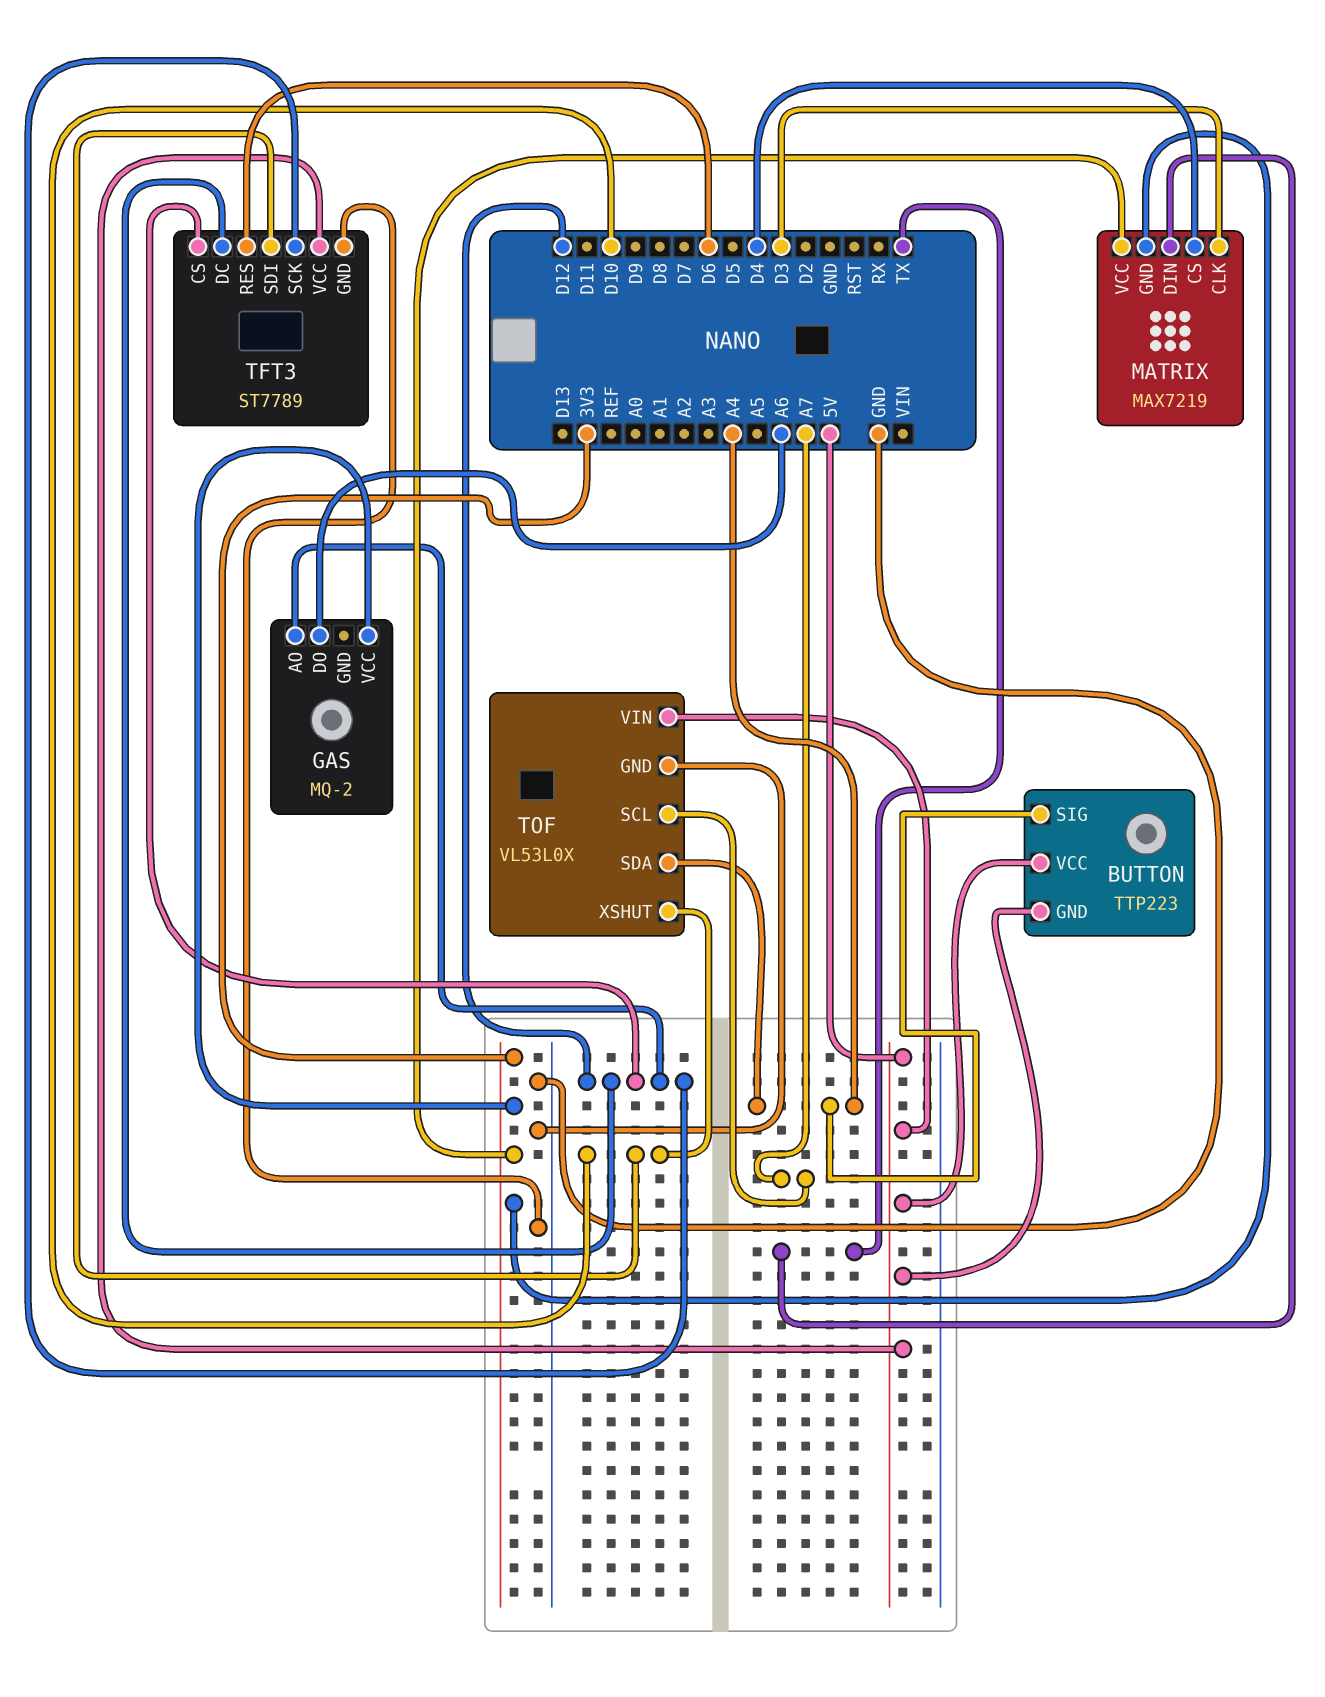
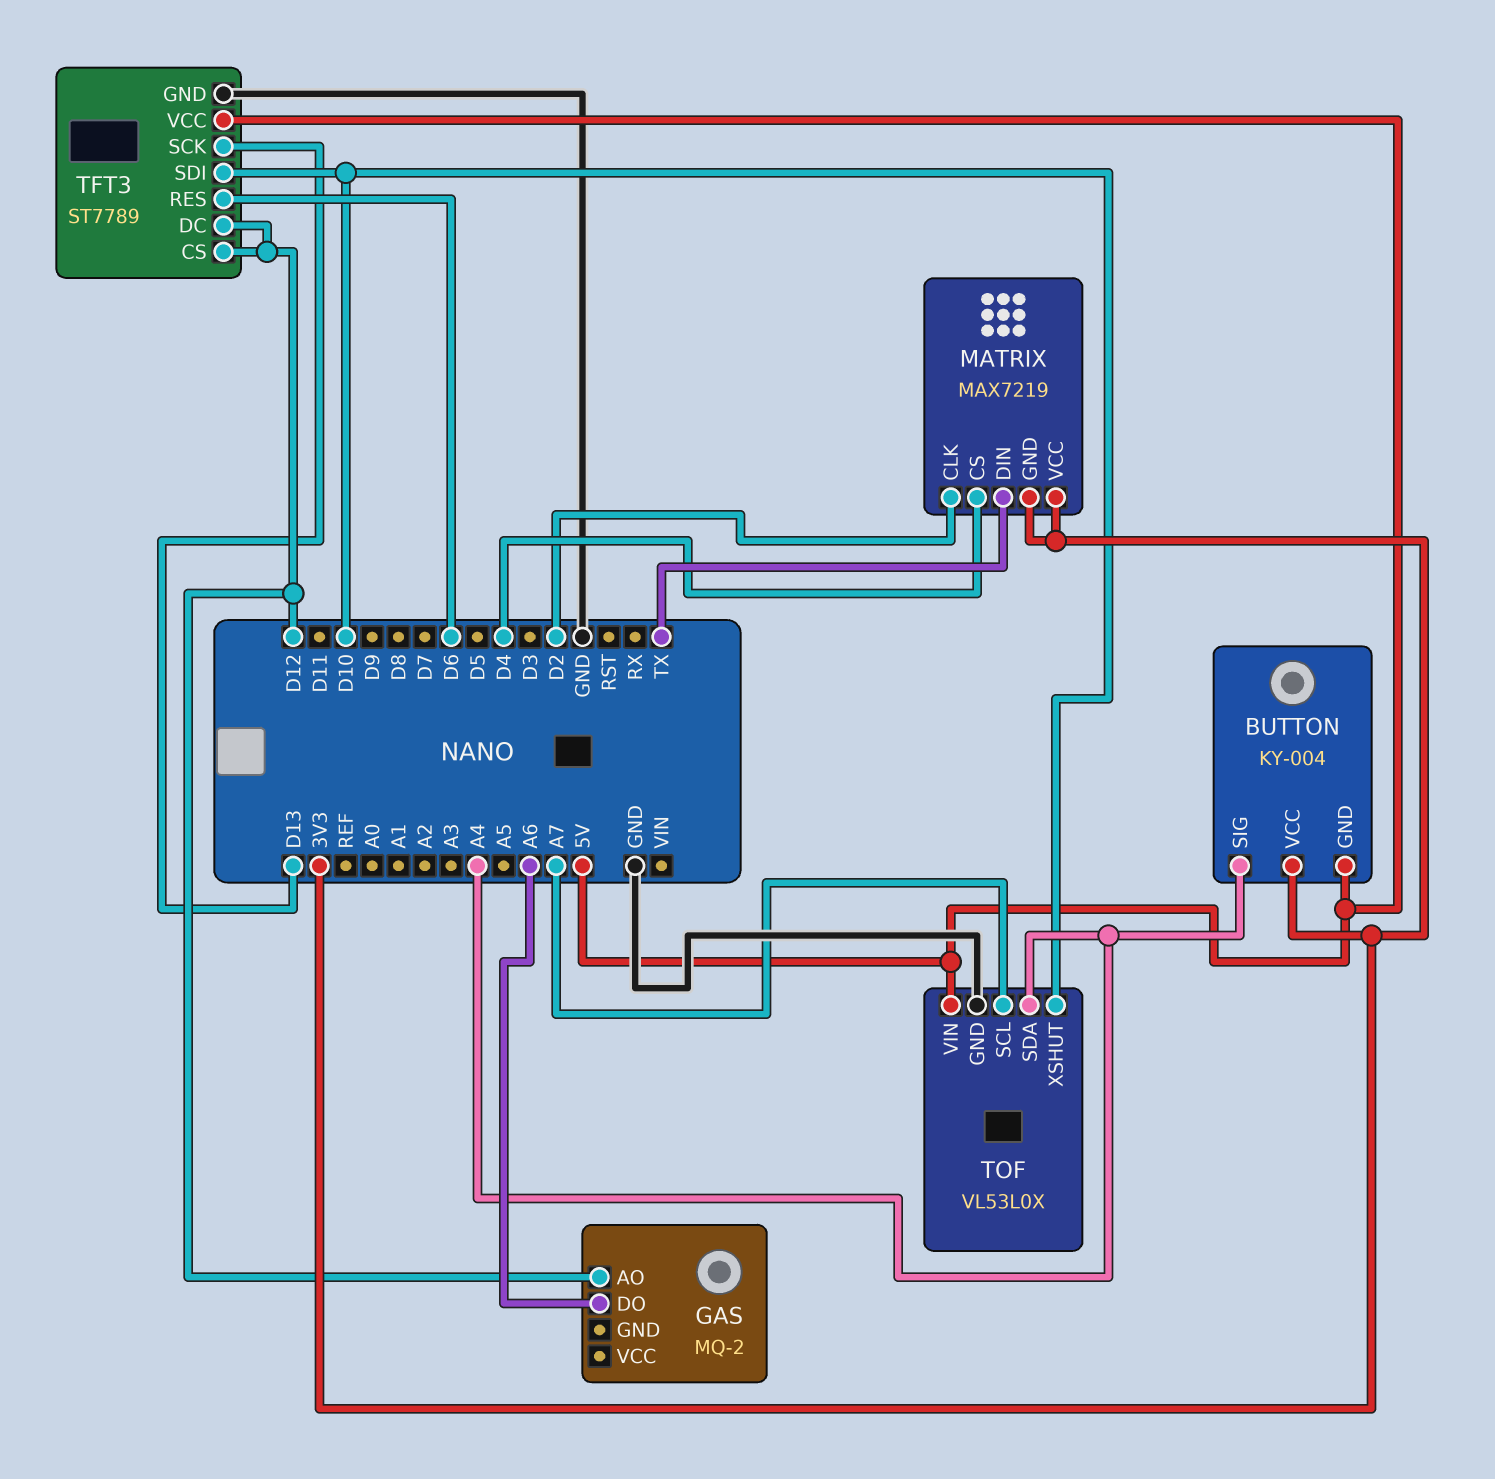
BUTTON: TTP223 -> KY-004
BUTTON pin VCC: 5V -> 3V3
GAS pin VCC: 3V3 -> none
MATRIX pin CLK: D3 -> D2
TFT3 pin SCK: D12 -> D13

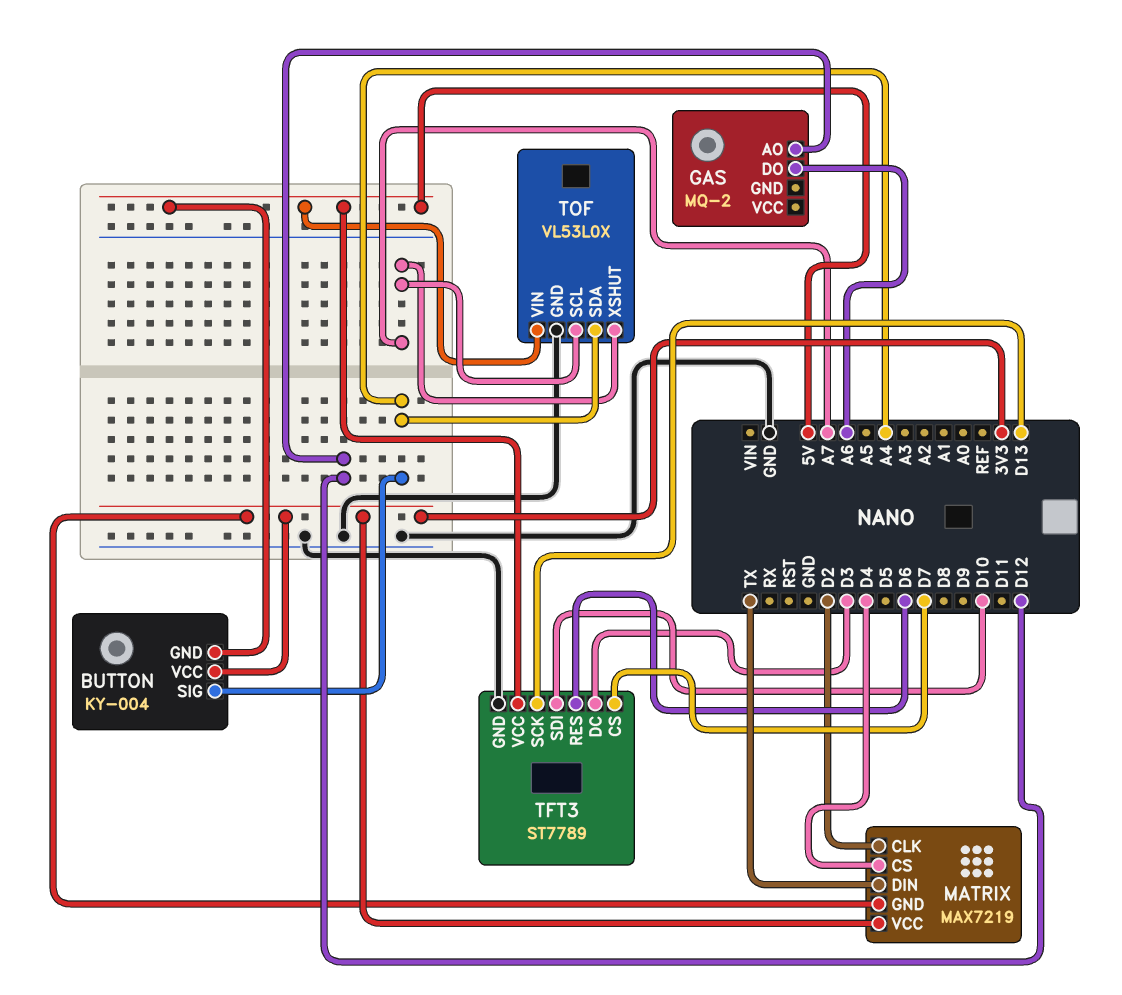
TFT3 pin CS: D12 -> D7
TFT3 pin DC: D12 -> D3
TOF pin XSHUT: D10 -> A7

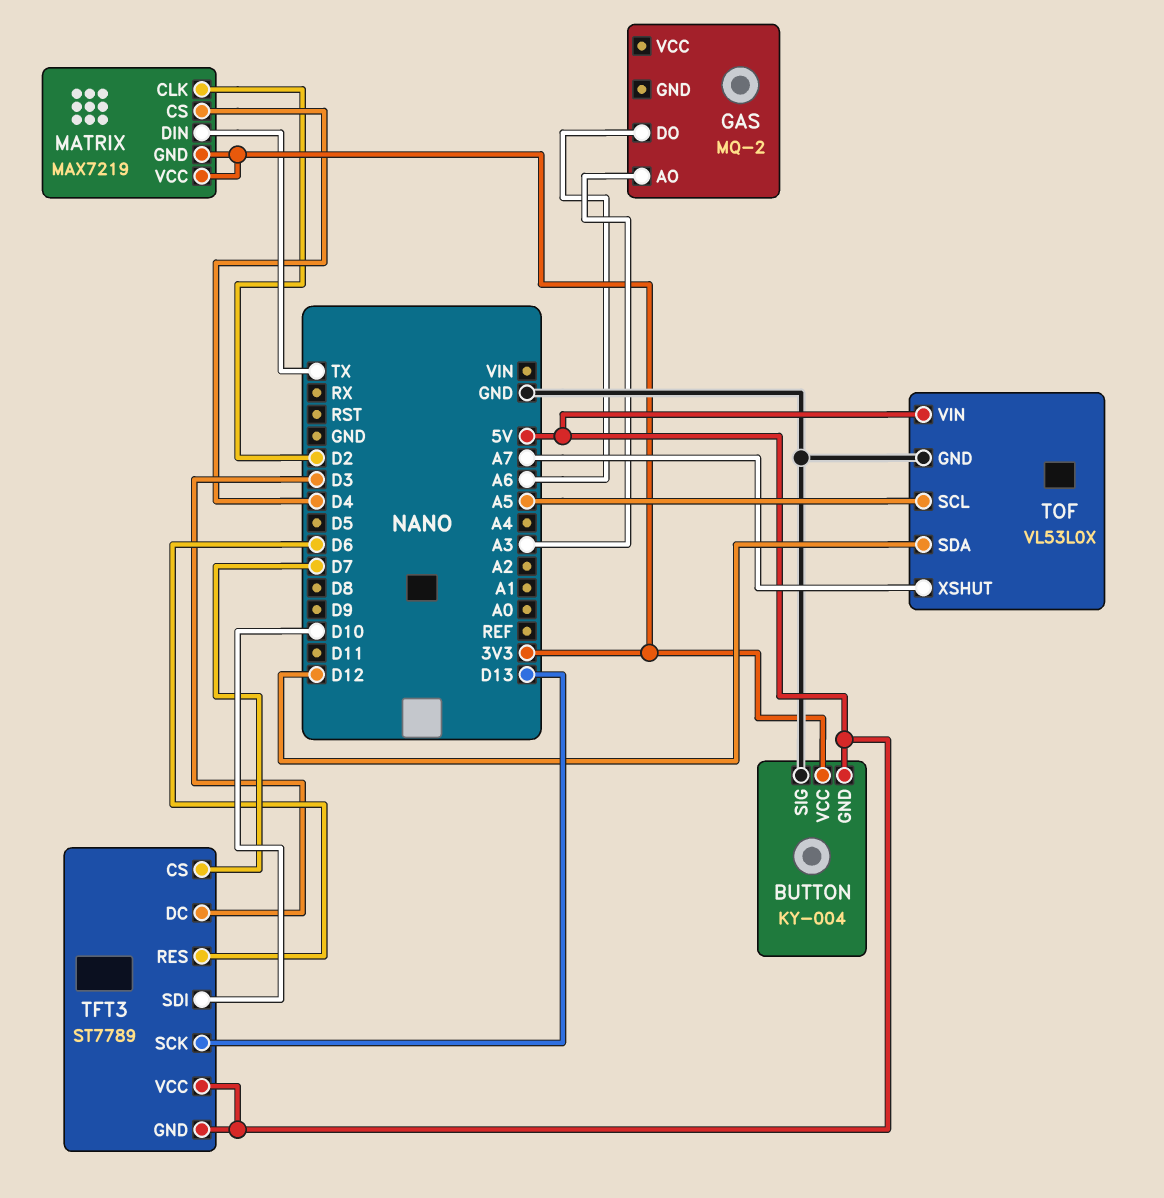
BUTTON pin SIG: A4 -> GND
GAS pin AO: D12 -> A3
TFT3 pin GND: GND -> 5V
TOF pin SCL: A7 -> A5
TOF pin SDA: A4 -> D12

